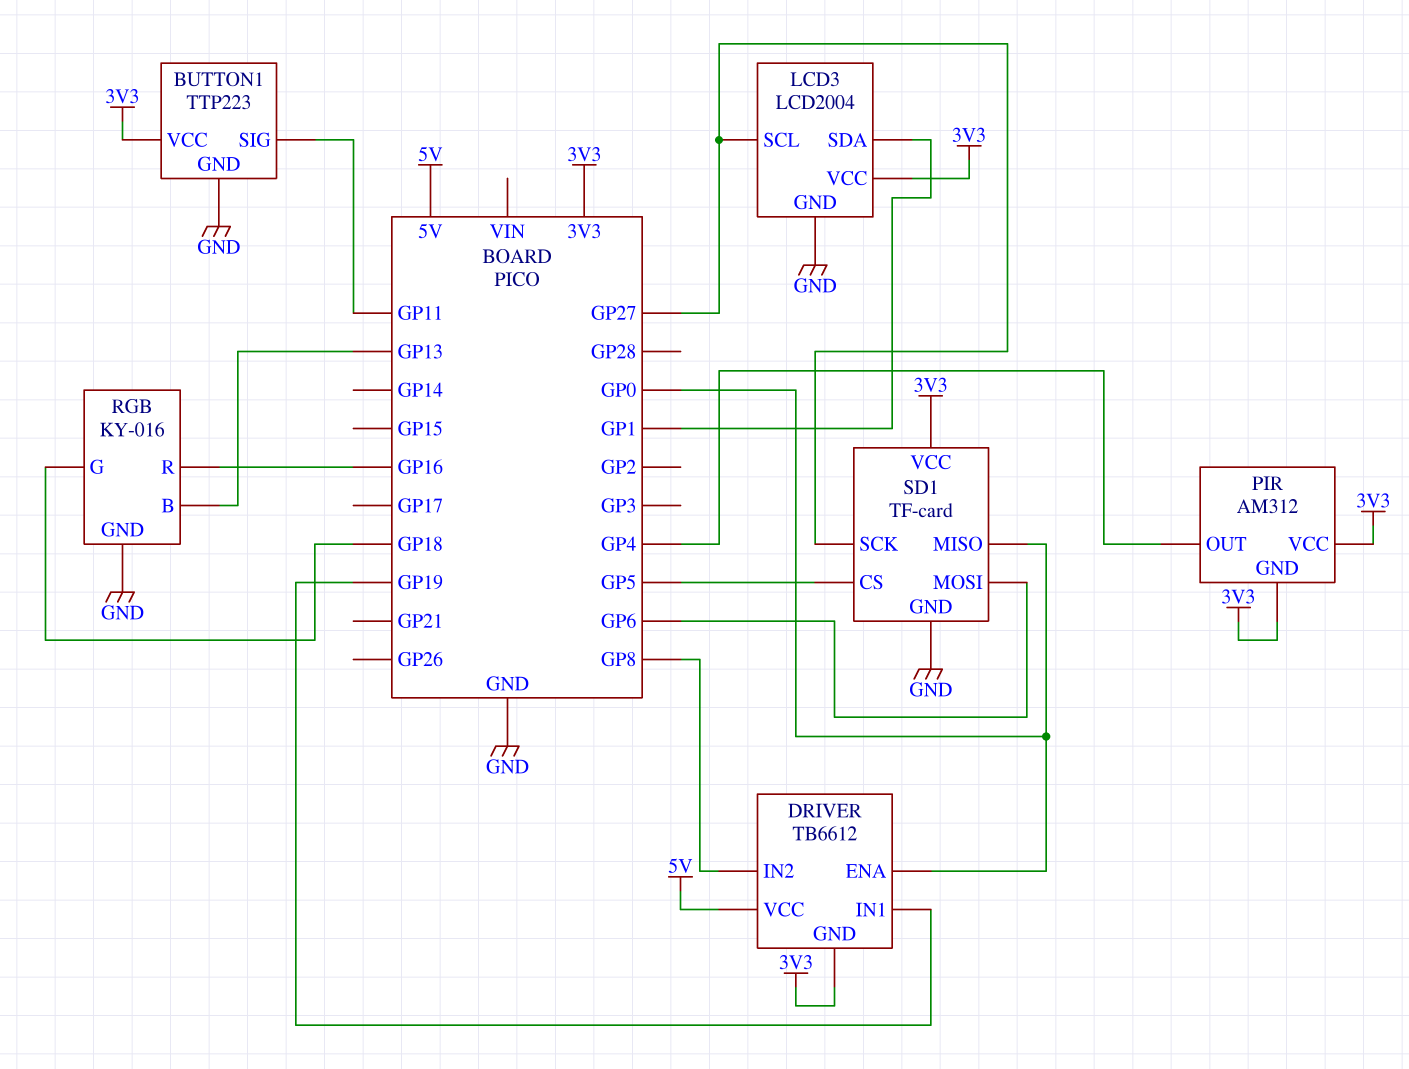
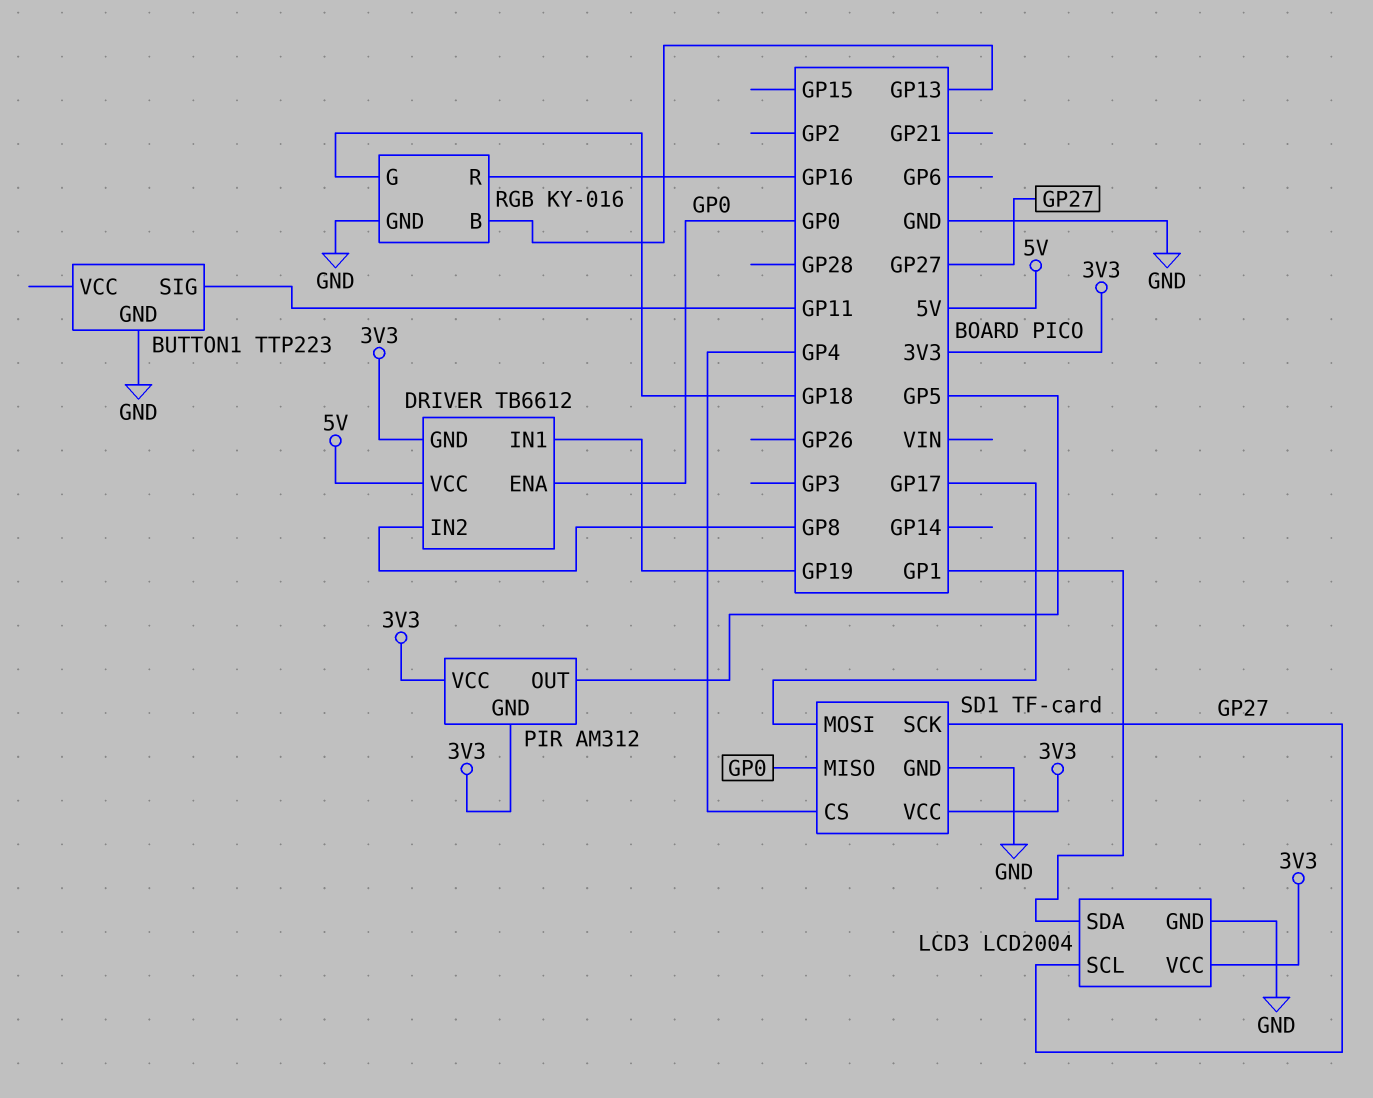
BUTTON1 pin VCC: 3V3 -> none
PIR pin OUT: GP4 -> GP5
SD1 pin CS: GP5 -> GP4
SD1 pin MOSI: GP6 -> GP17

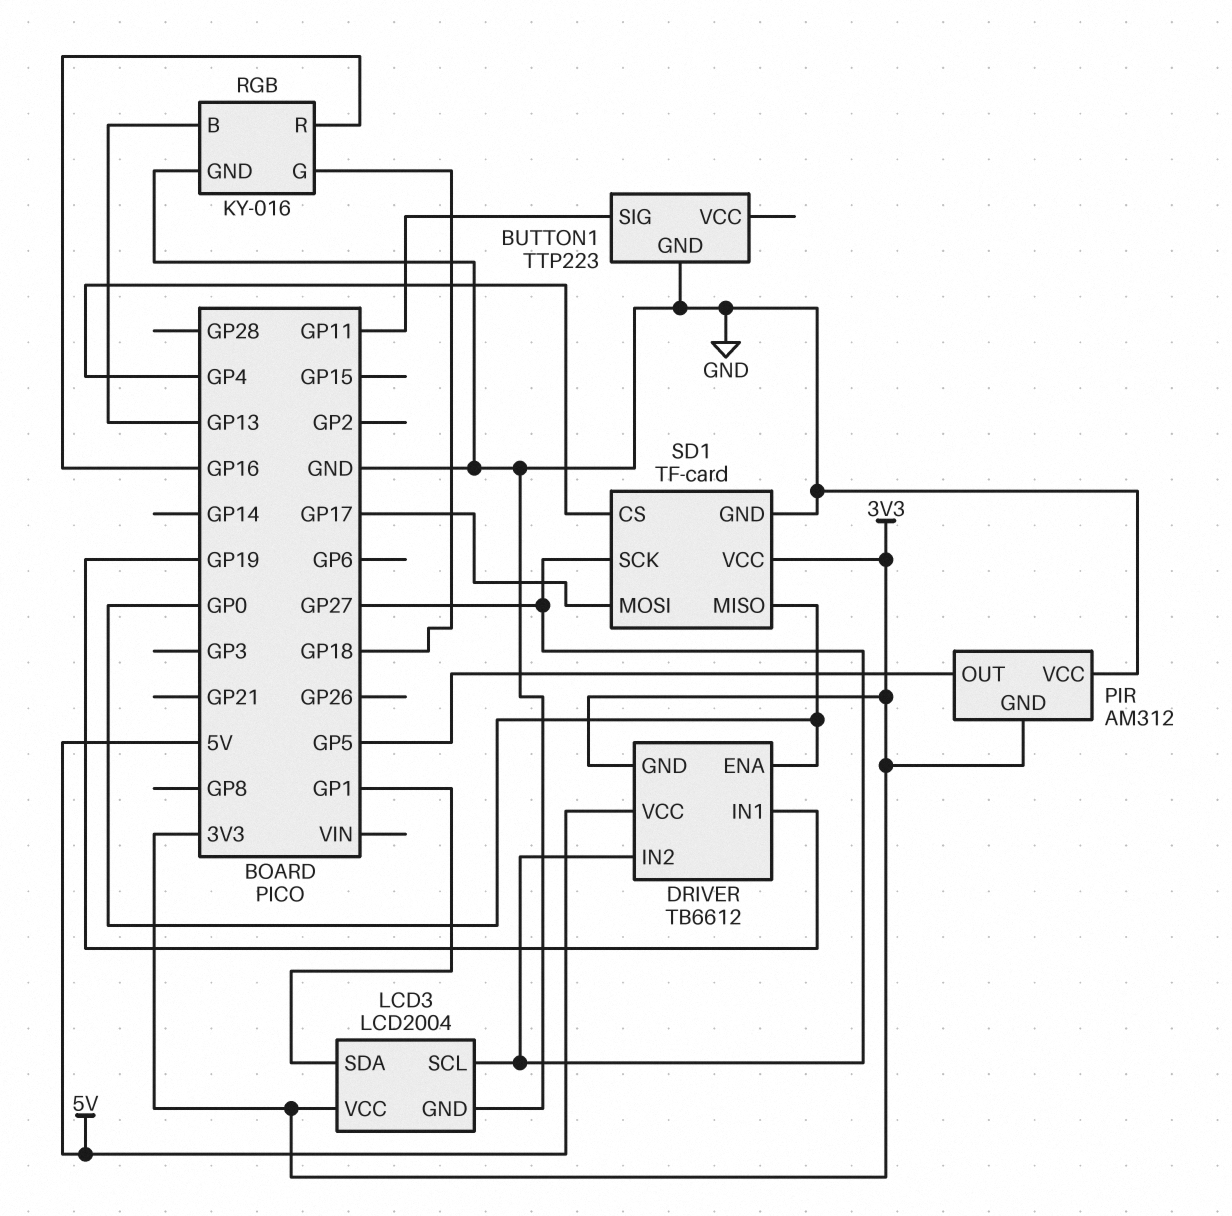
DRIVER pin IN2: GP8 -> GP27
PIR pin VCC: 3V3 -> GND

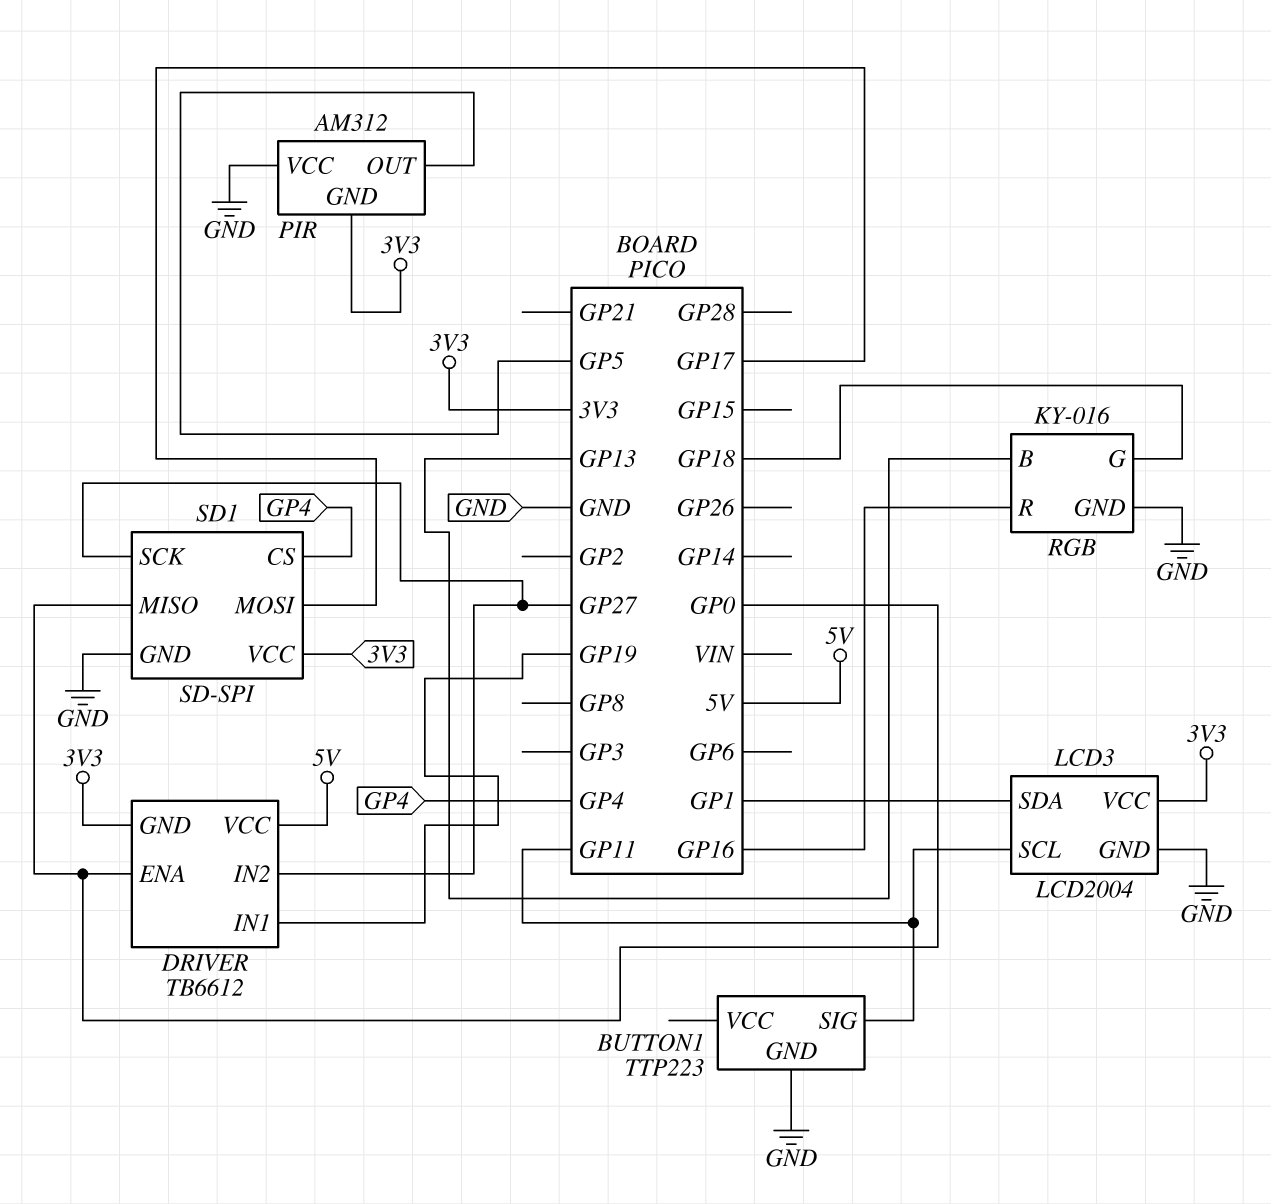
LCD3 pin SCL: GP27 -> GP11
SD1: TF-card -> SD-SPI

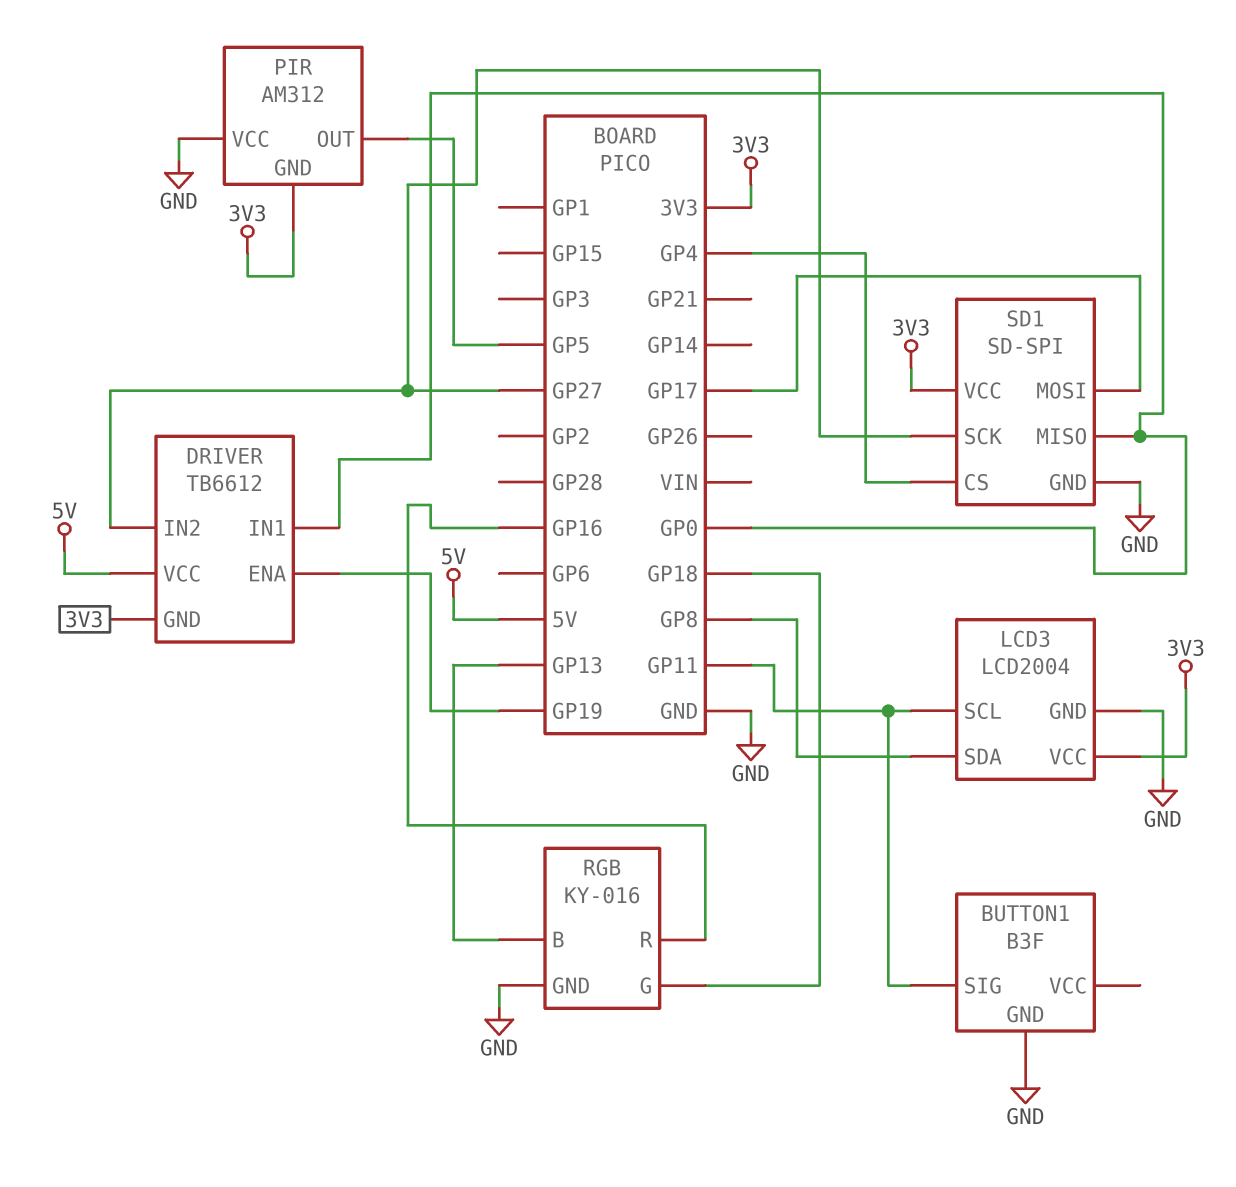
BUTTON1: TTP223 -> B3F
DRIVER pin ENA: GP0 -> GP19
DRIVER pin IN1: GP19 -> GP0
LCD3 pin SDA: GP1 -> GP8

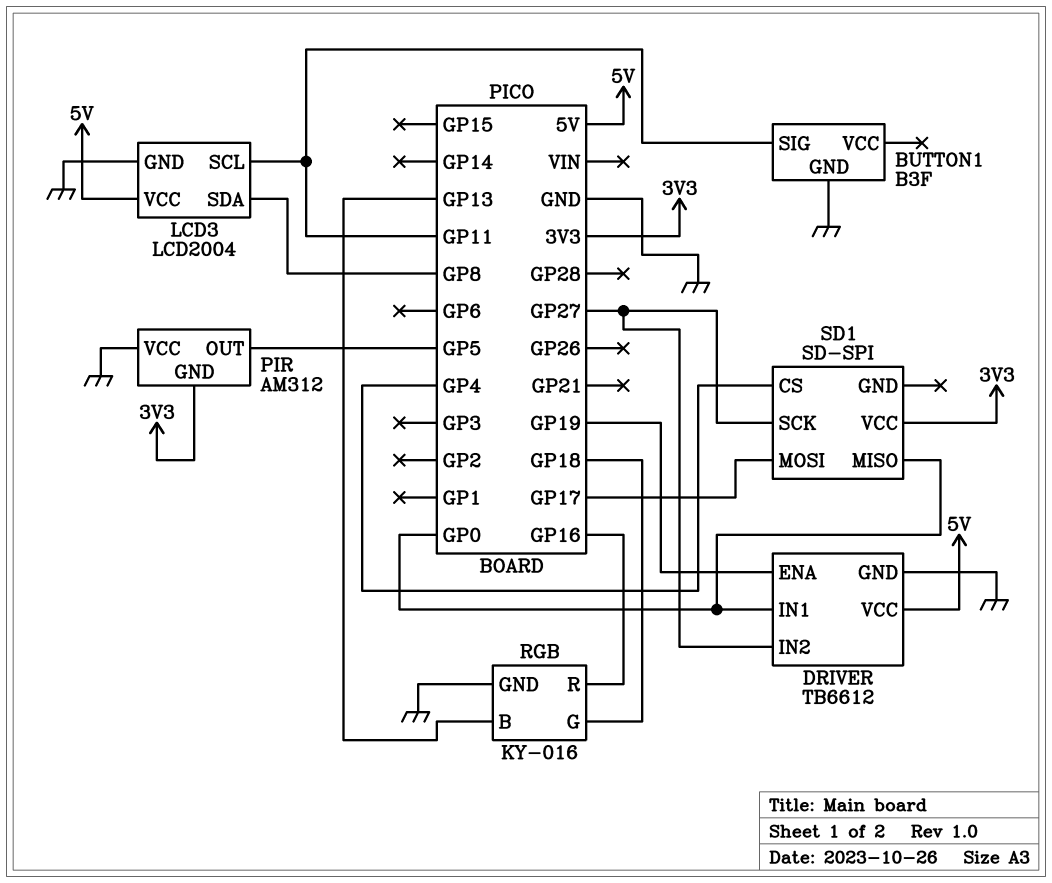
DRIVER pin GND: 3V3 -> GND
LCD3 pin VCC: 3V3 -> 5V
SD1 pin GND: GND -> none

